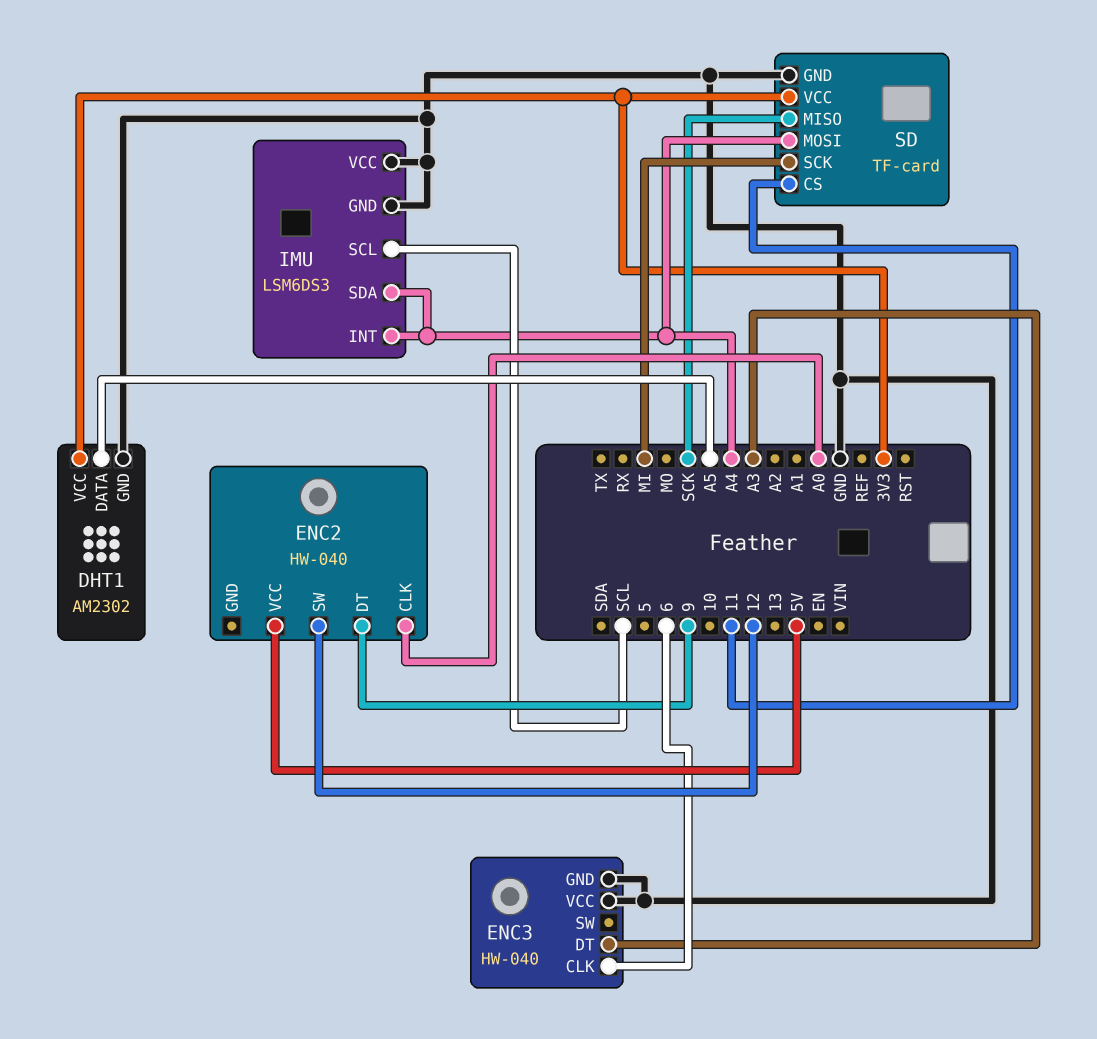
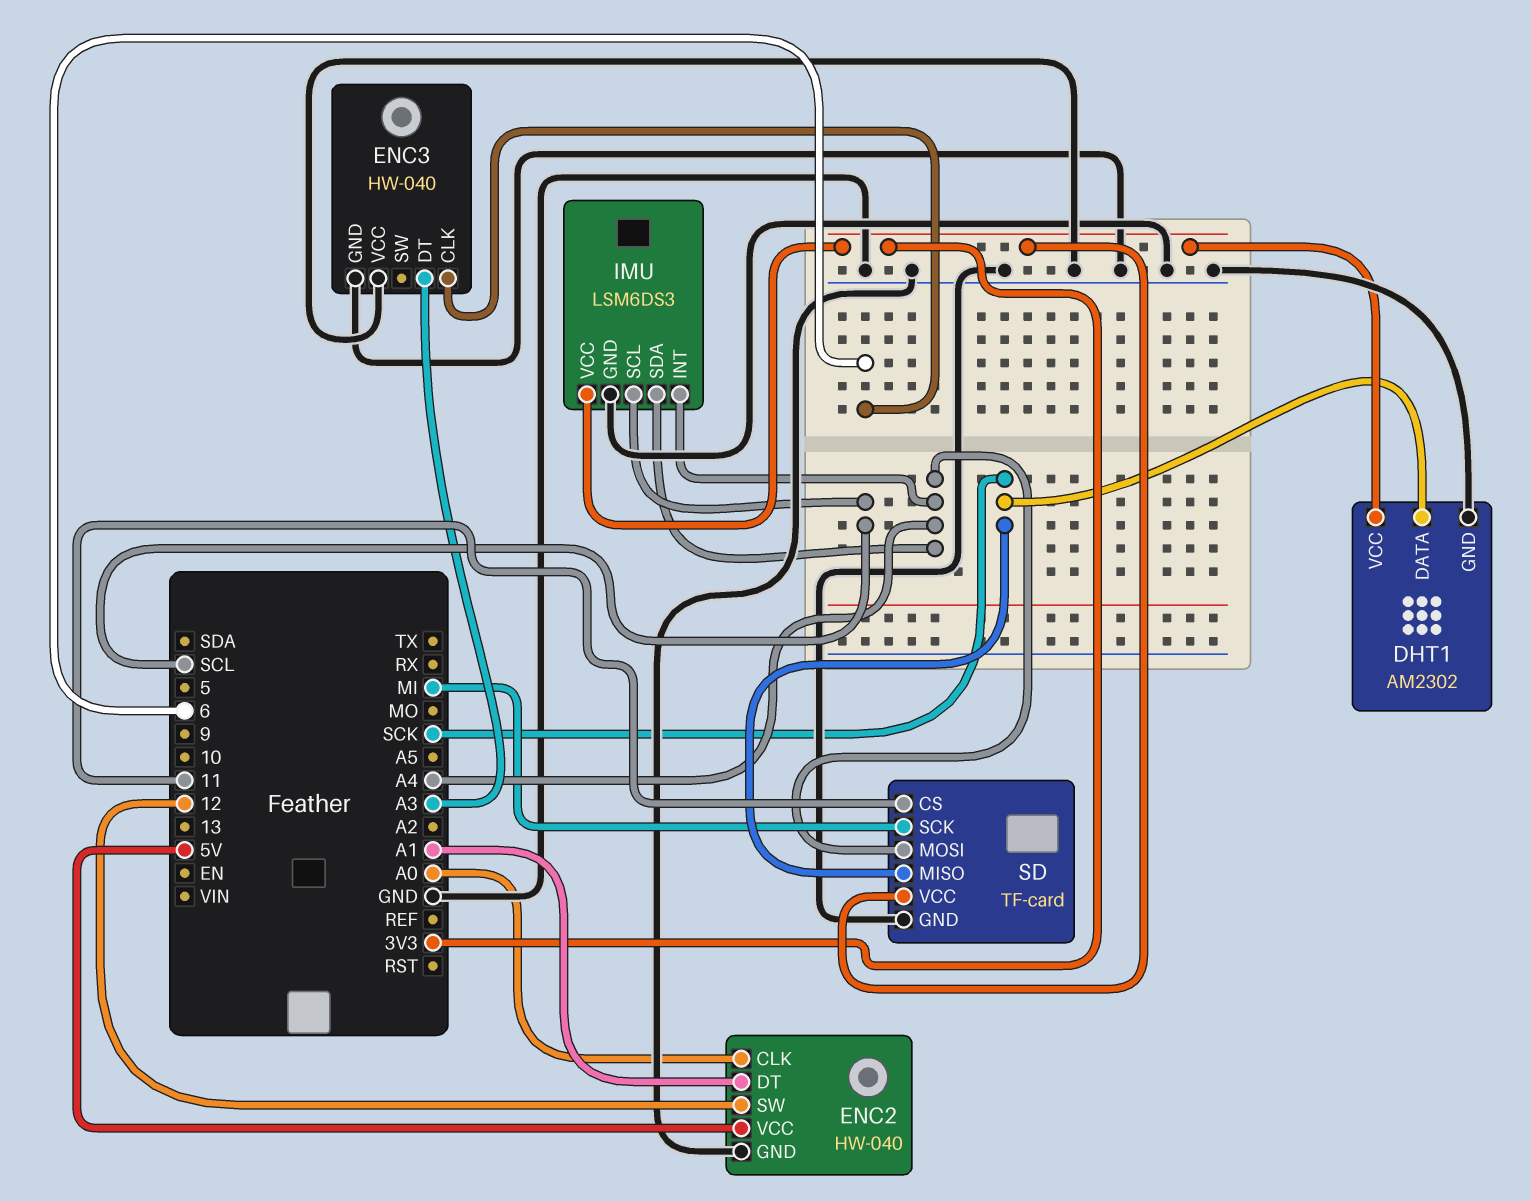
DHT1 pin DATA: A5 -> SCK
ENC2 pin DT: 9 -> A1
ENC2 pin GND: none -> GND
IMU pin VCC: GND -> 3V3

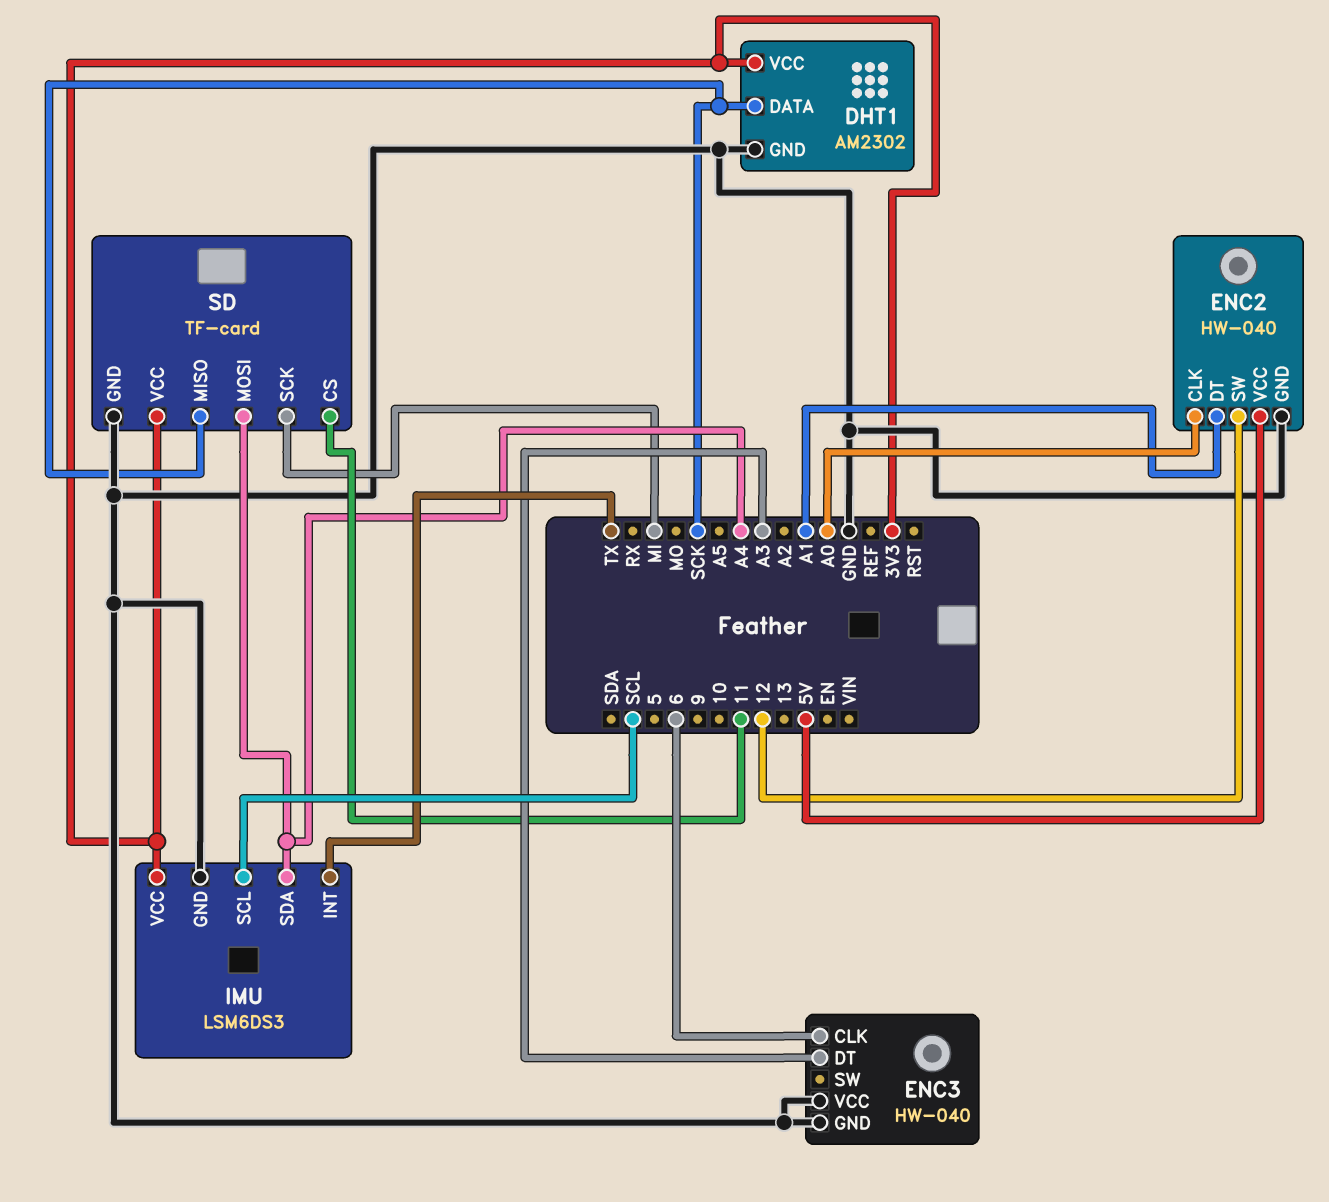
IMU pin INT: A4 -> TX

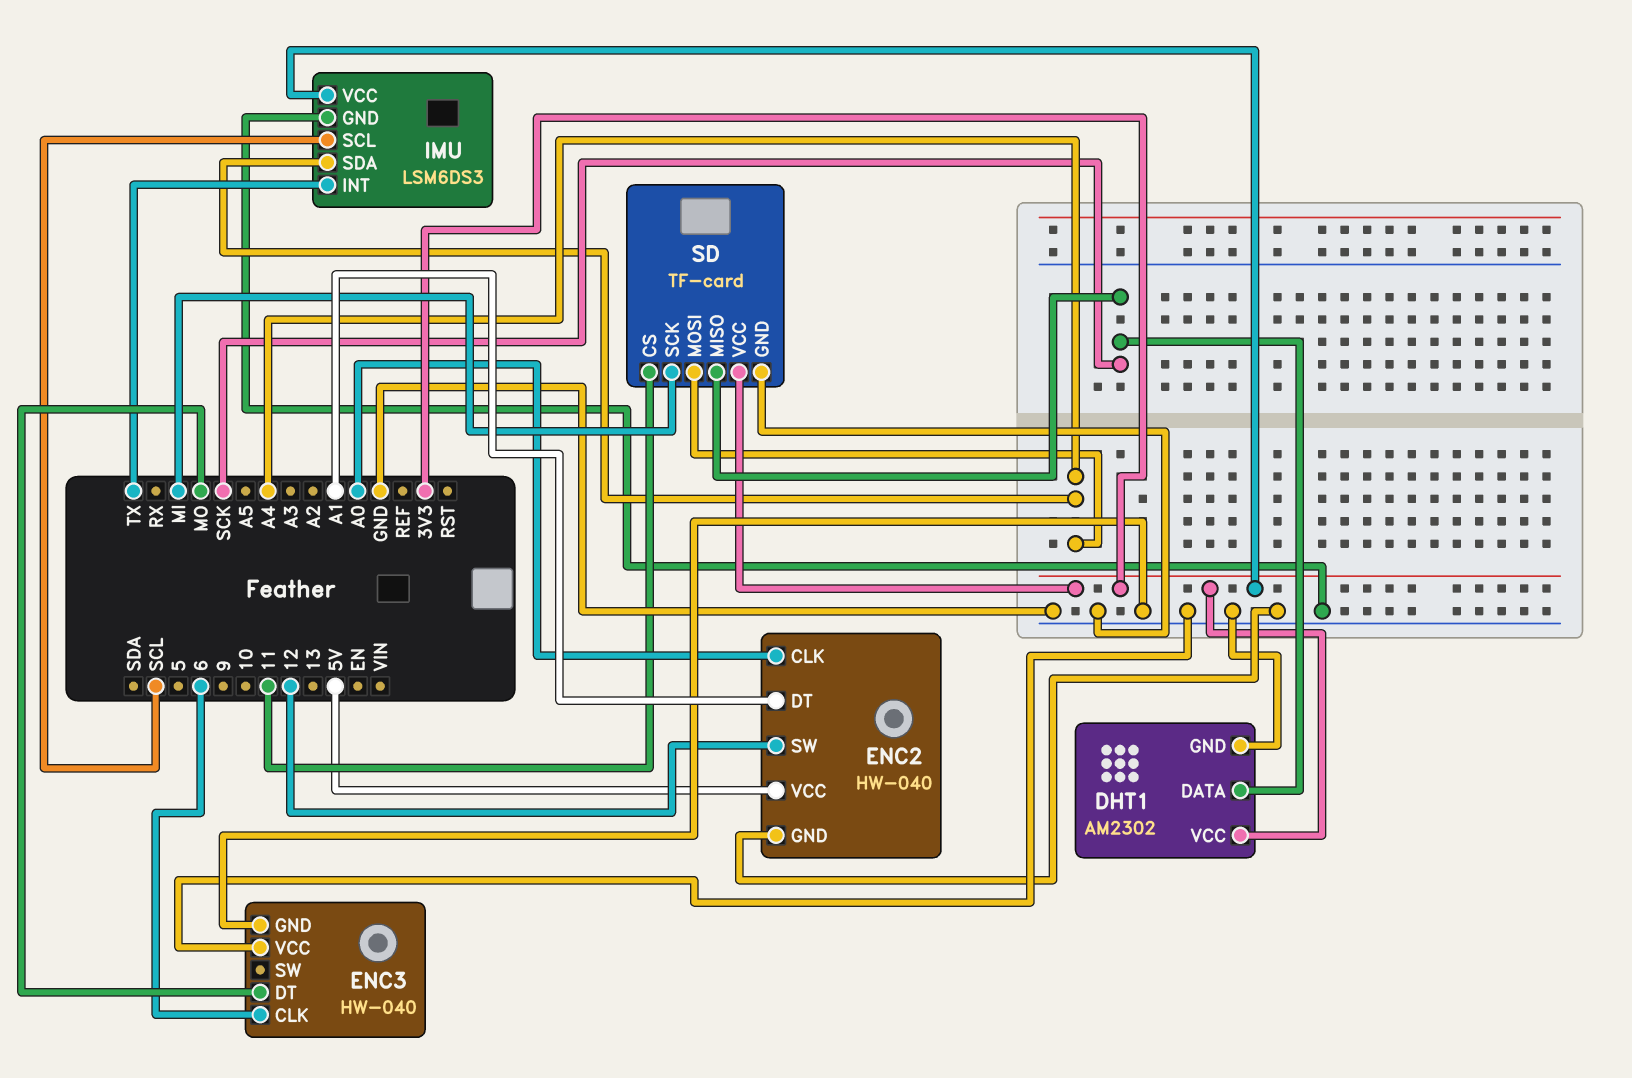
ENC3 pin DT: A3 -> MO

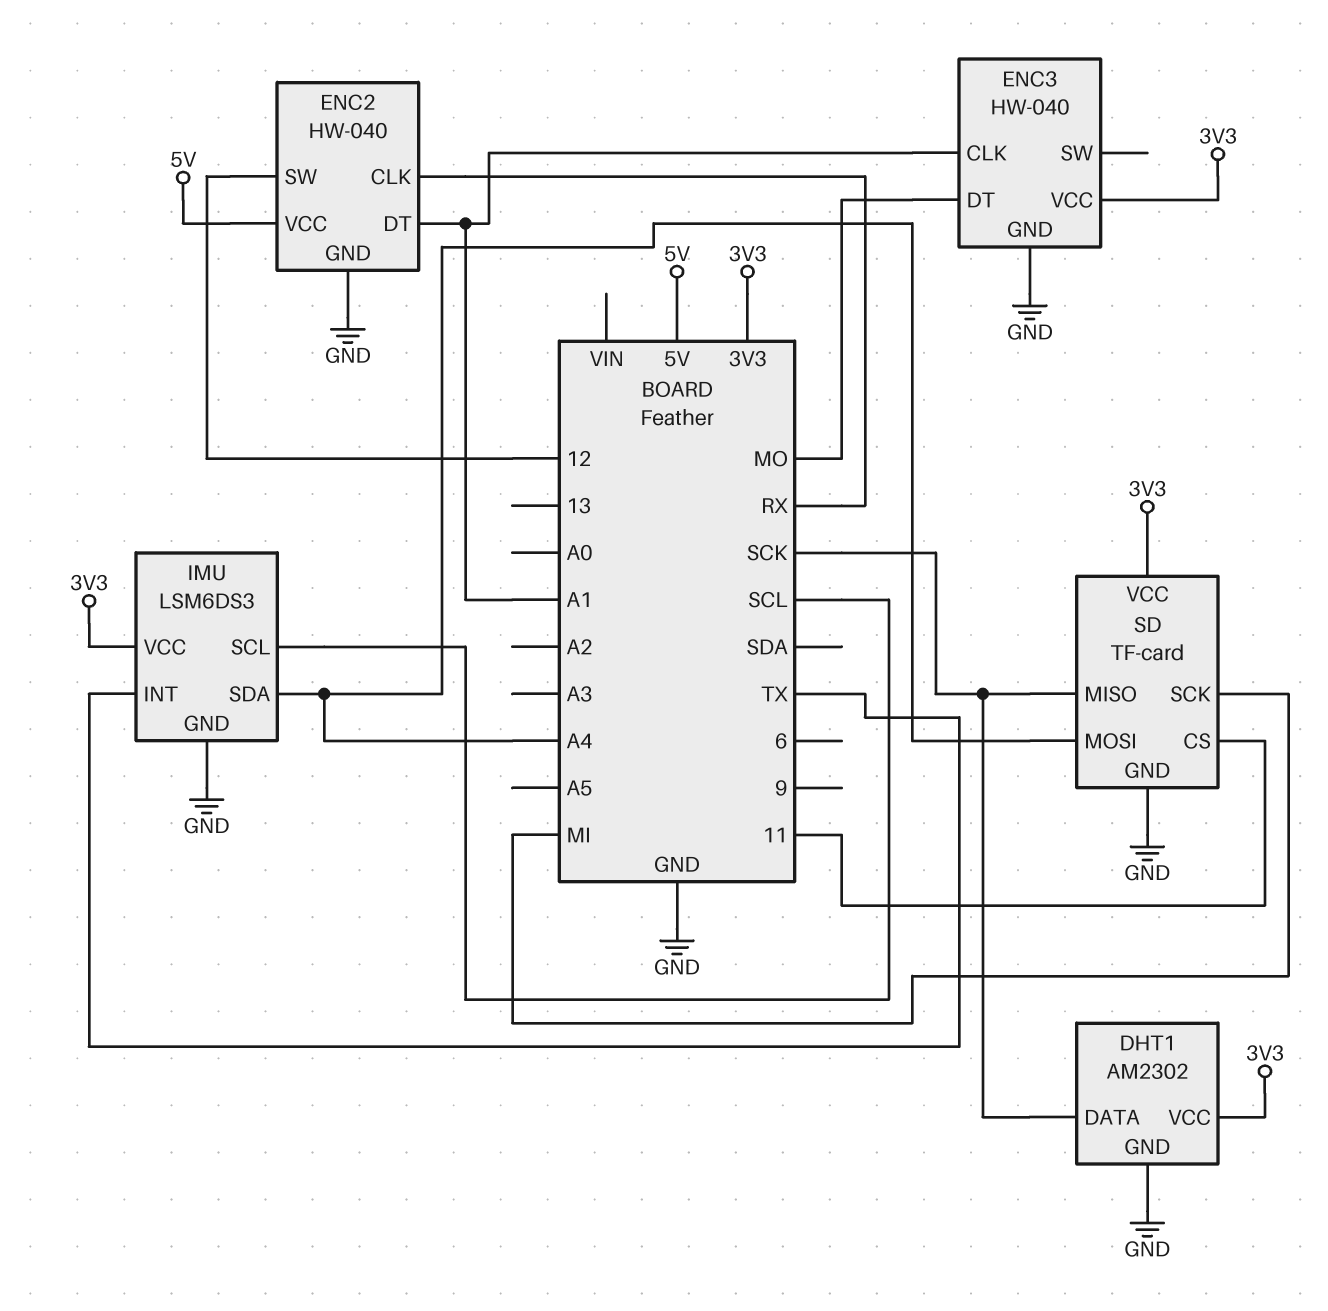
ENC2 pin CLK: A0 -> RX
ENC3 pin CLK: 6 -> A1
ENC3 pin VCC: GND -> 3V3

